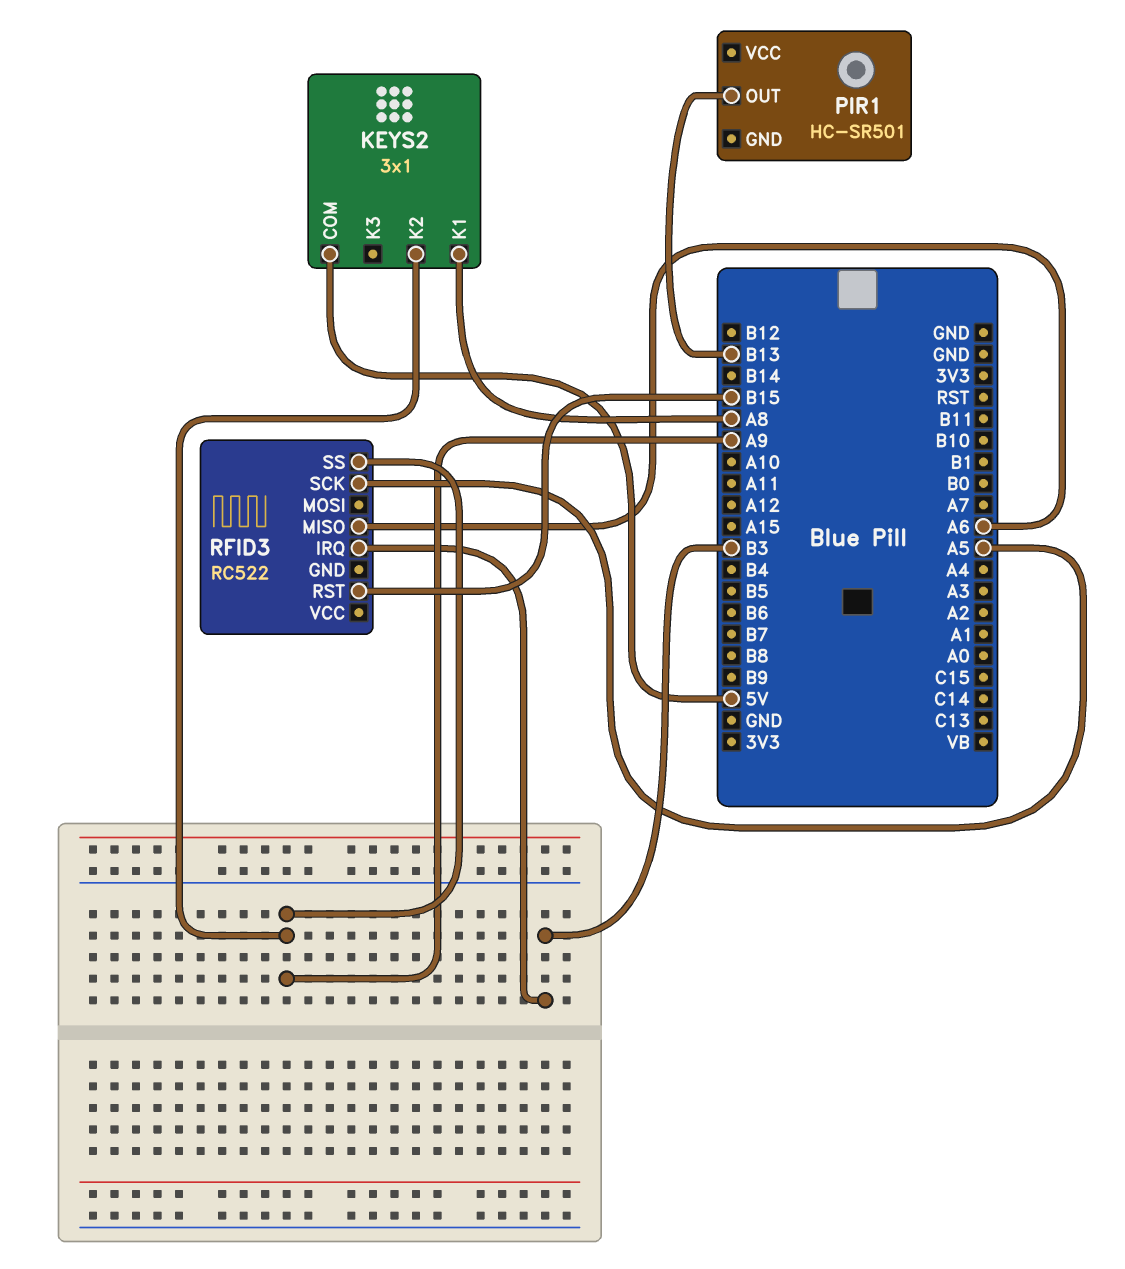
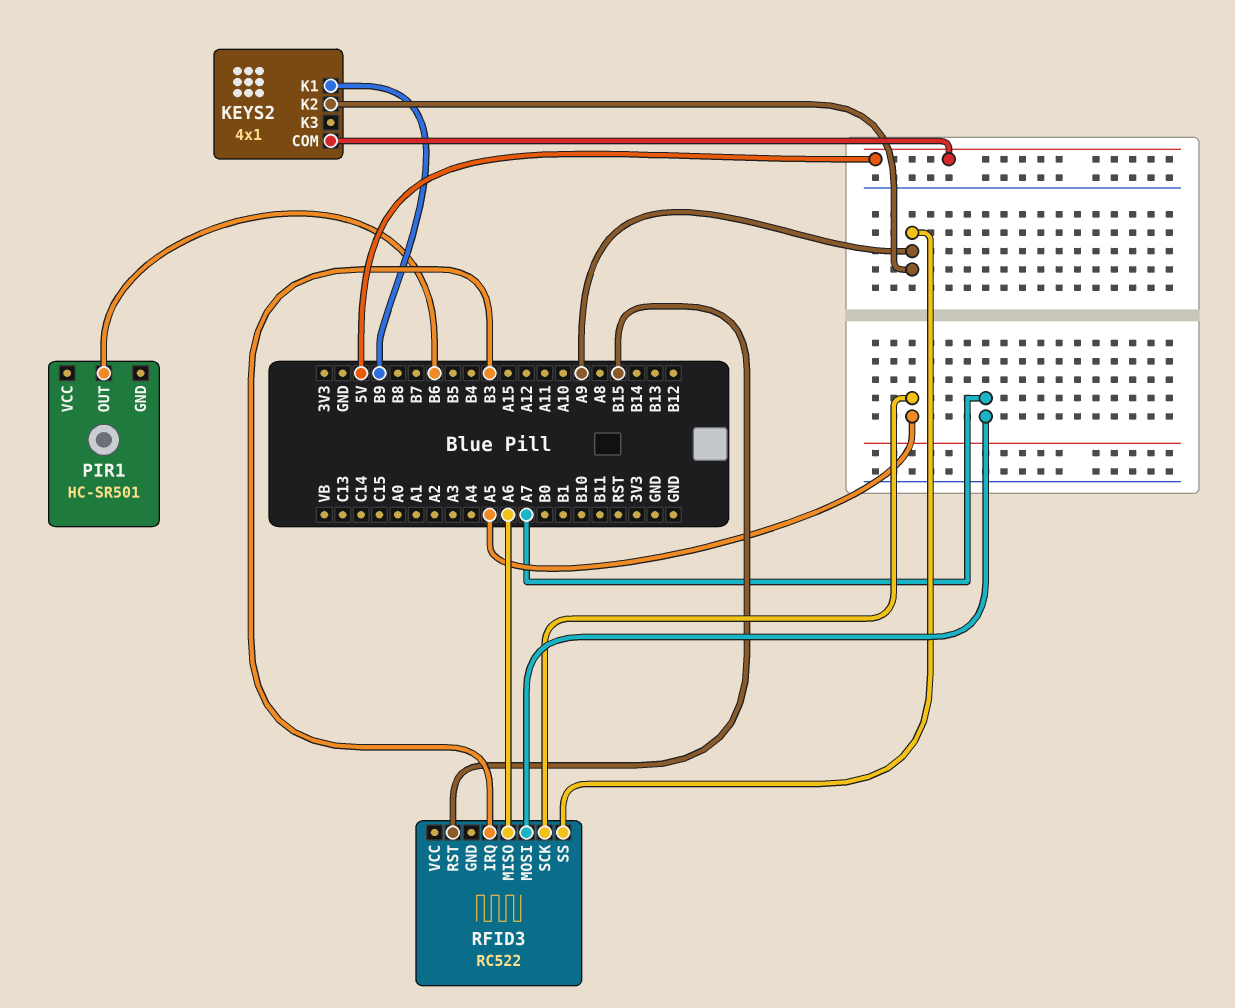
KEYS2: 3x1 -> 4x1
KEYS2 pin K1: A8 -> B9
PIR1 pin OUT: B13 -> B6
RFID3 pin MOSI: none -> A7

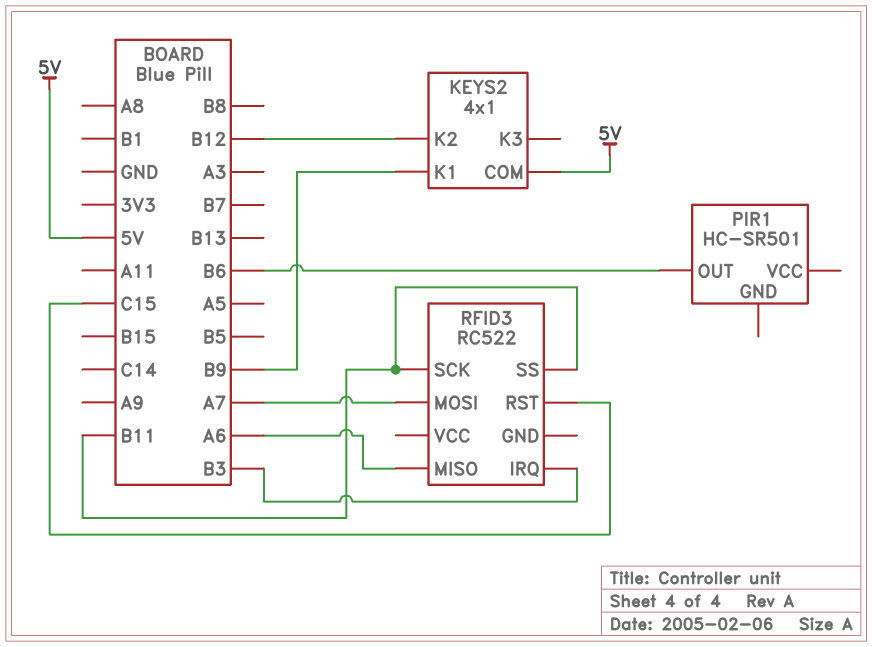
KEYS2 pin K2: A9 -> B12
RFID3 pin RST: B15 -> C15
RFID3 pin SCK: A5 -> B11
RFID3 pin SS: A9 -> B11

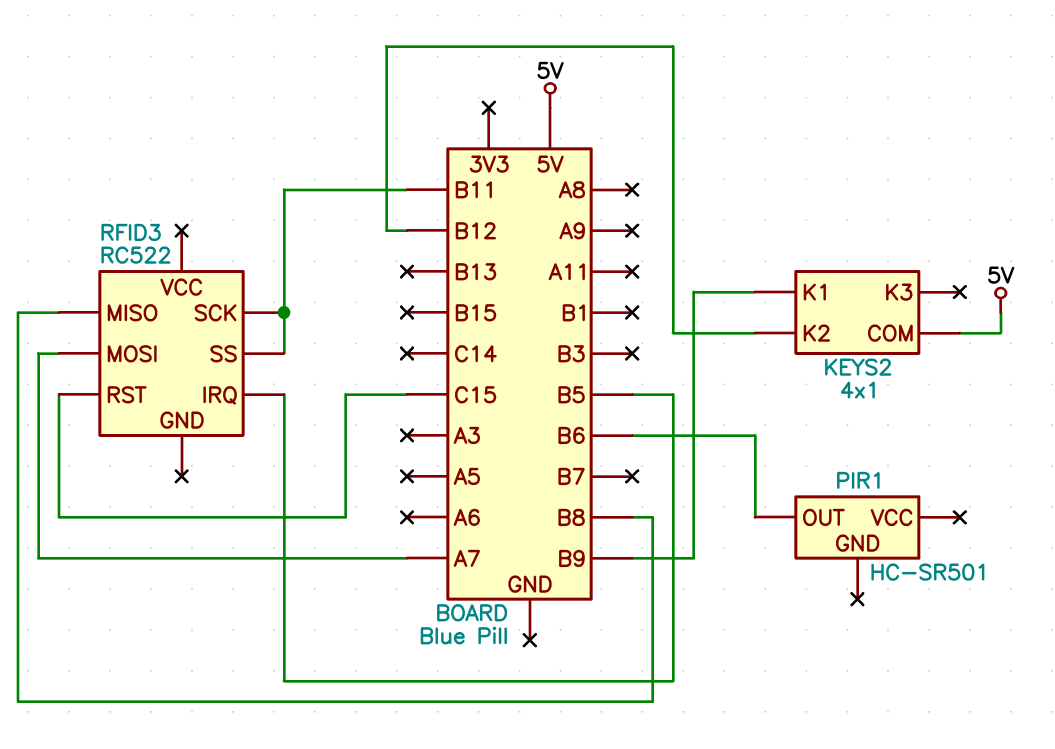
RFID3 pin IRQ: B3 -> B5
RFID3 pin MISO: A6 -> B8

